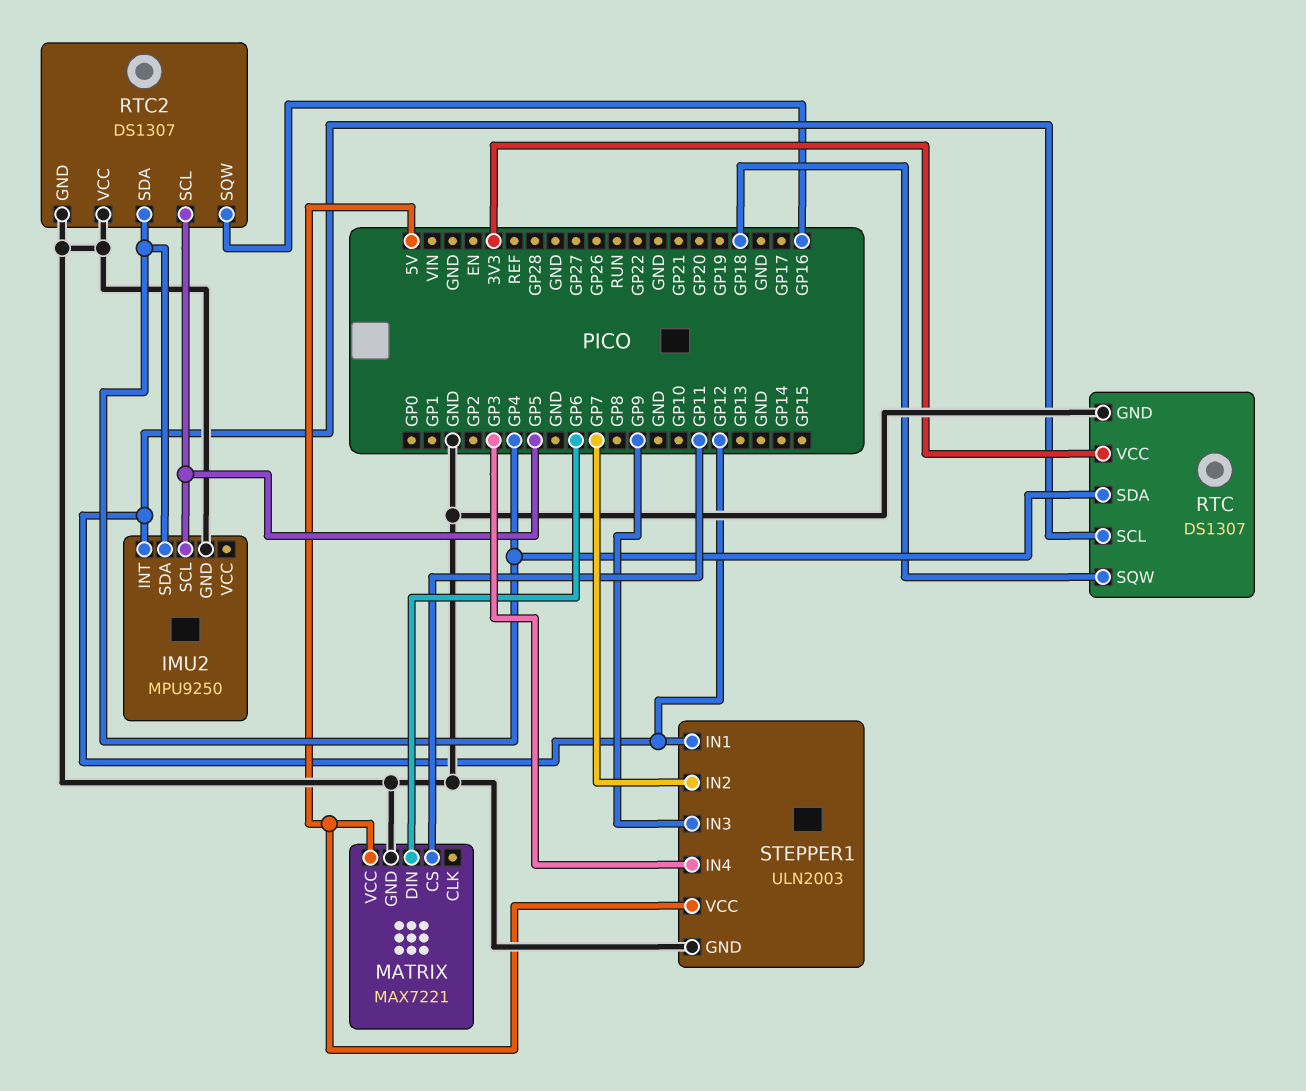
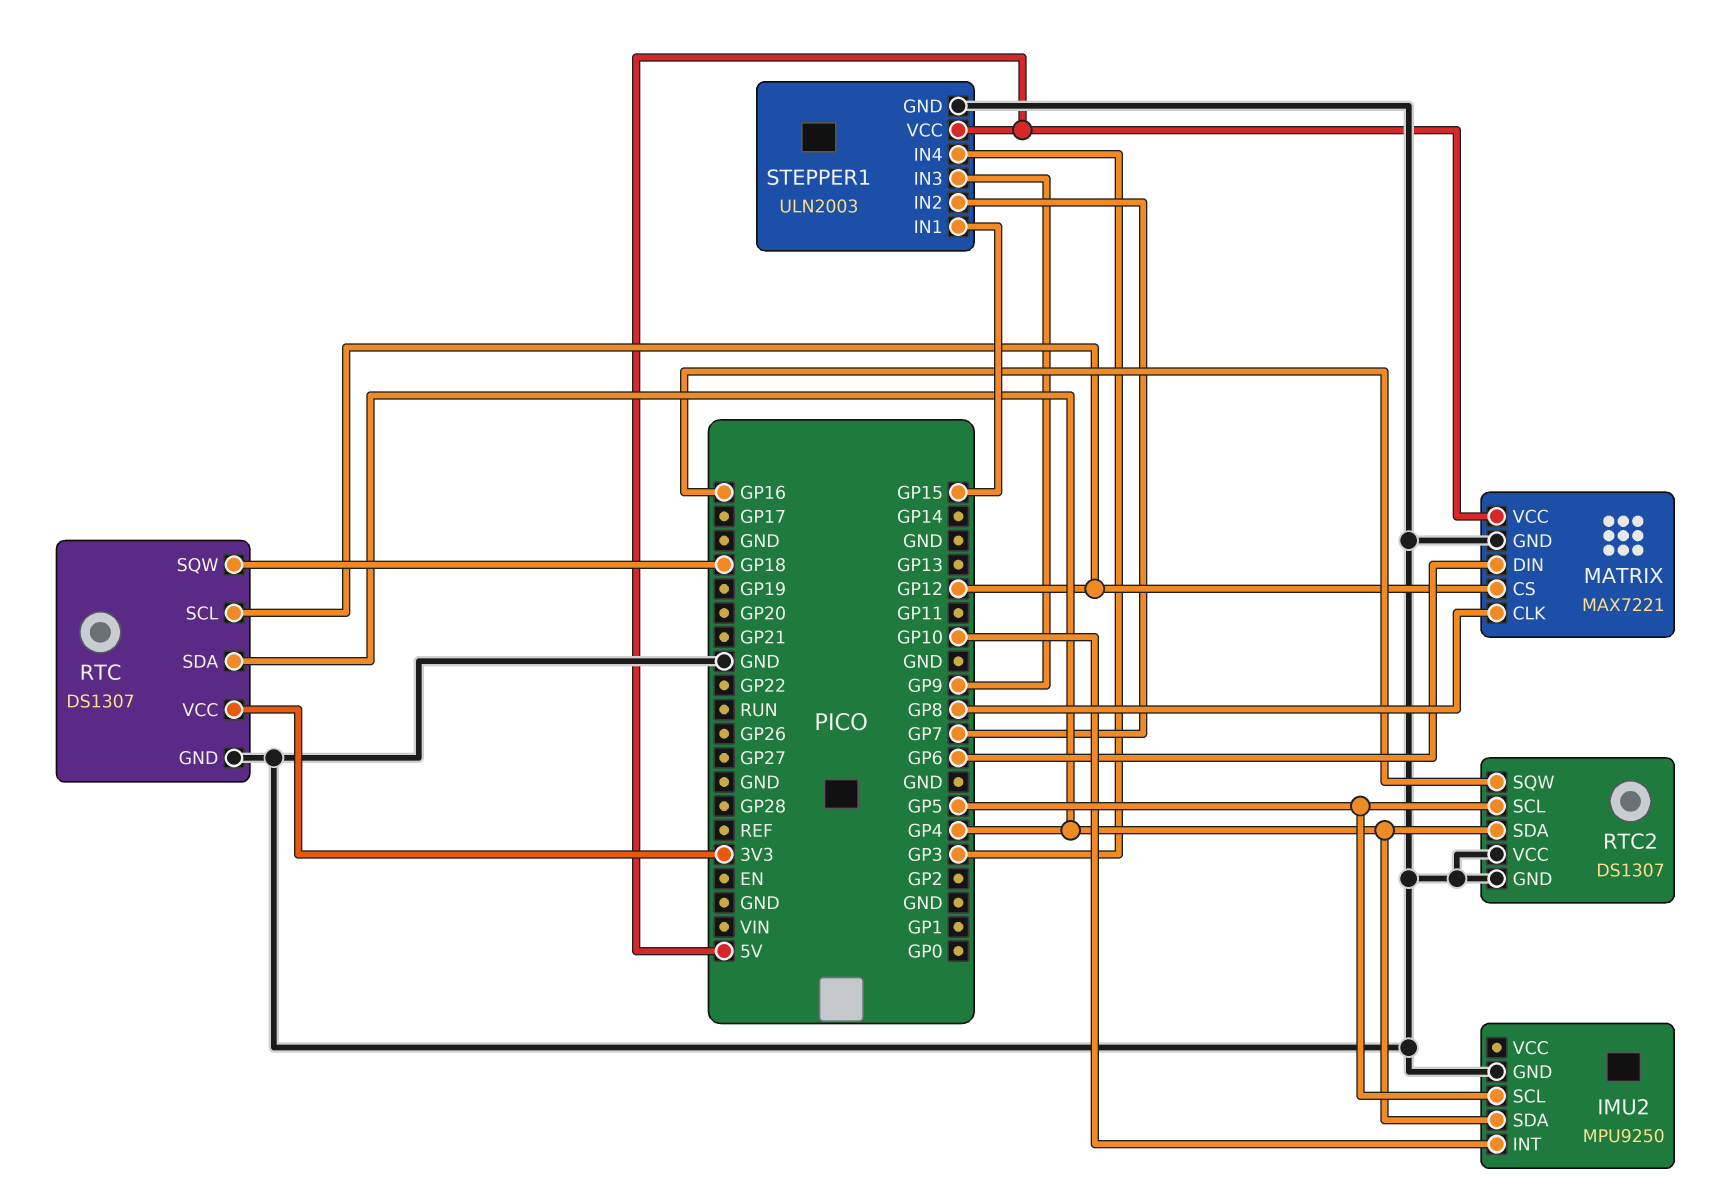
IMU2 pin INT: GP12 -> GP10
MATRIX pin CLK: none -> GP8
MATRIX pin CS: GP11 -> GP12
STEPPER1 pin IN1: GP12 -> GP15

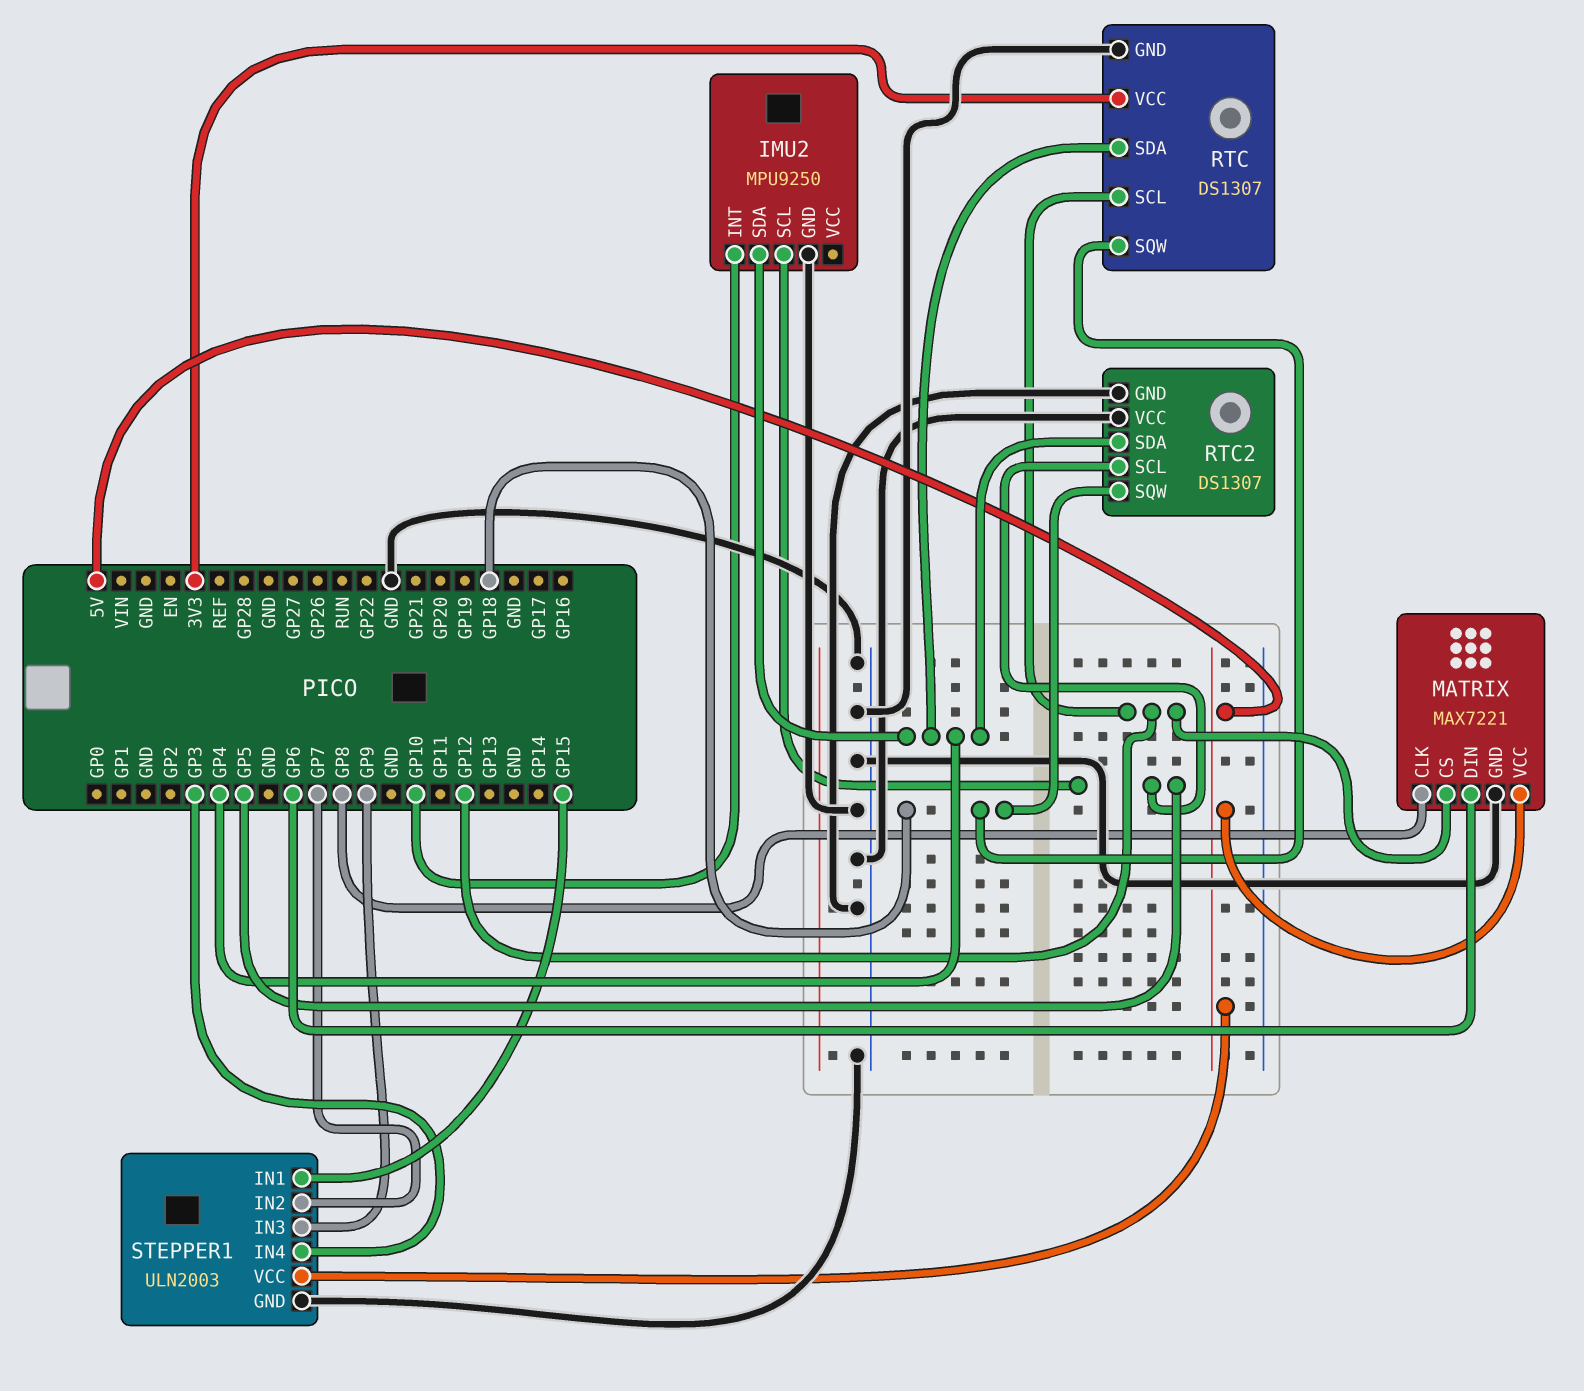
RTC2 pin SQW: GP16 -> GP18

